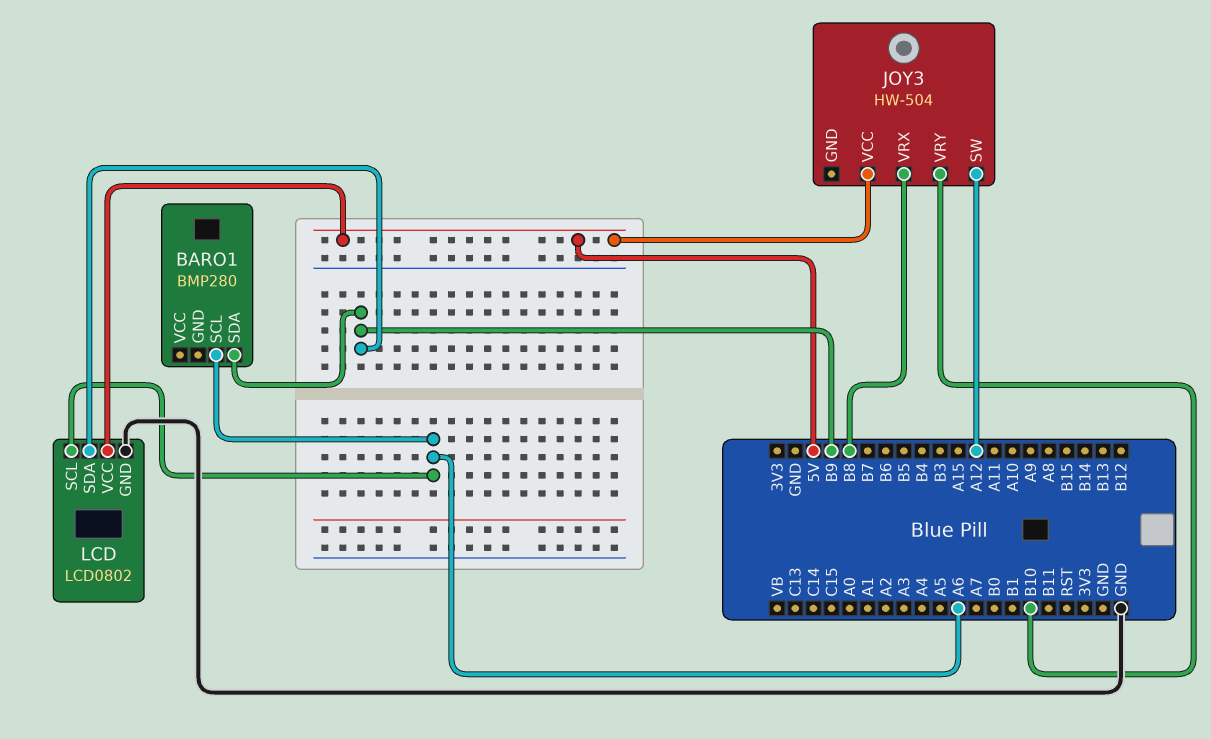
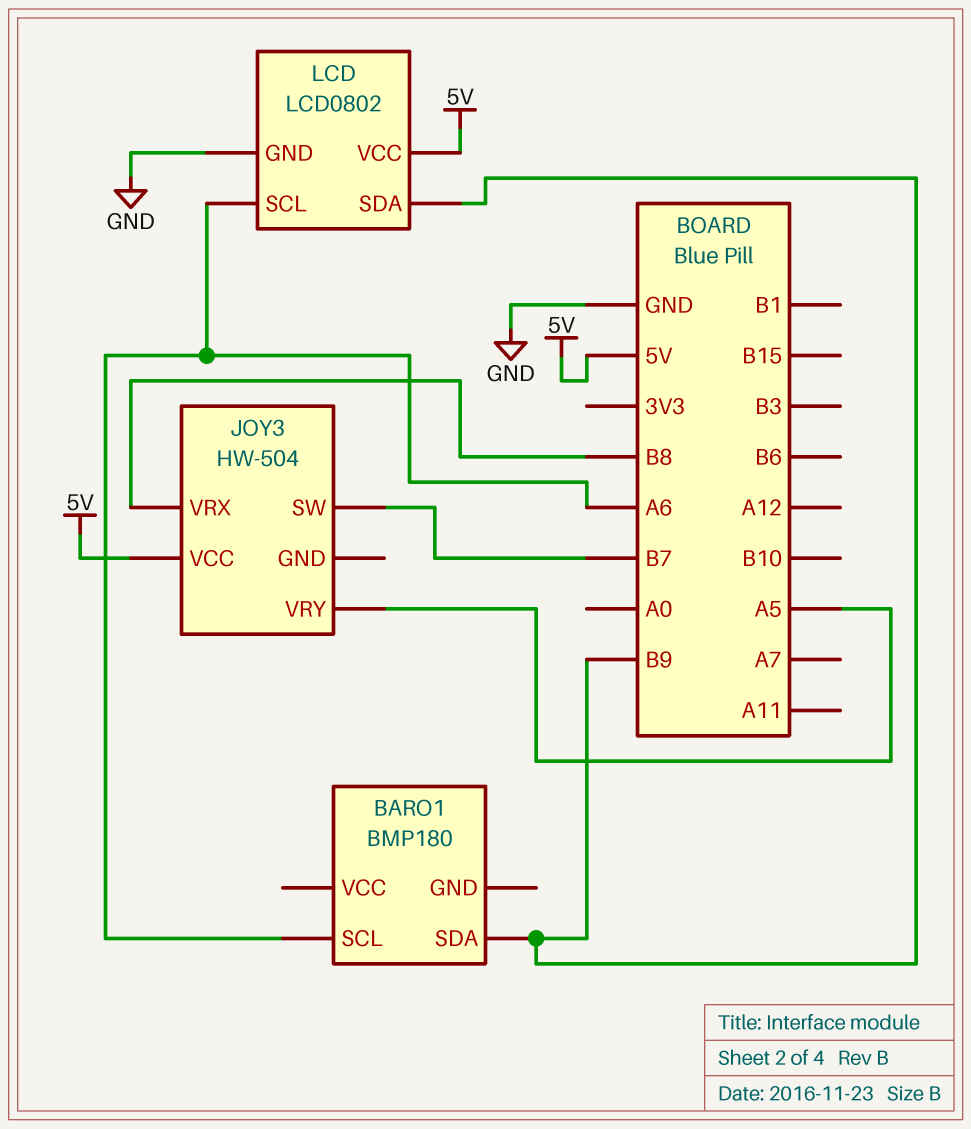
BARO1: BMP280 -> BMP180
JOY3 pin SW: A12 -> B7
JOY3 pin VRY: B10 -> A5

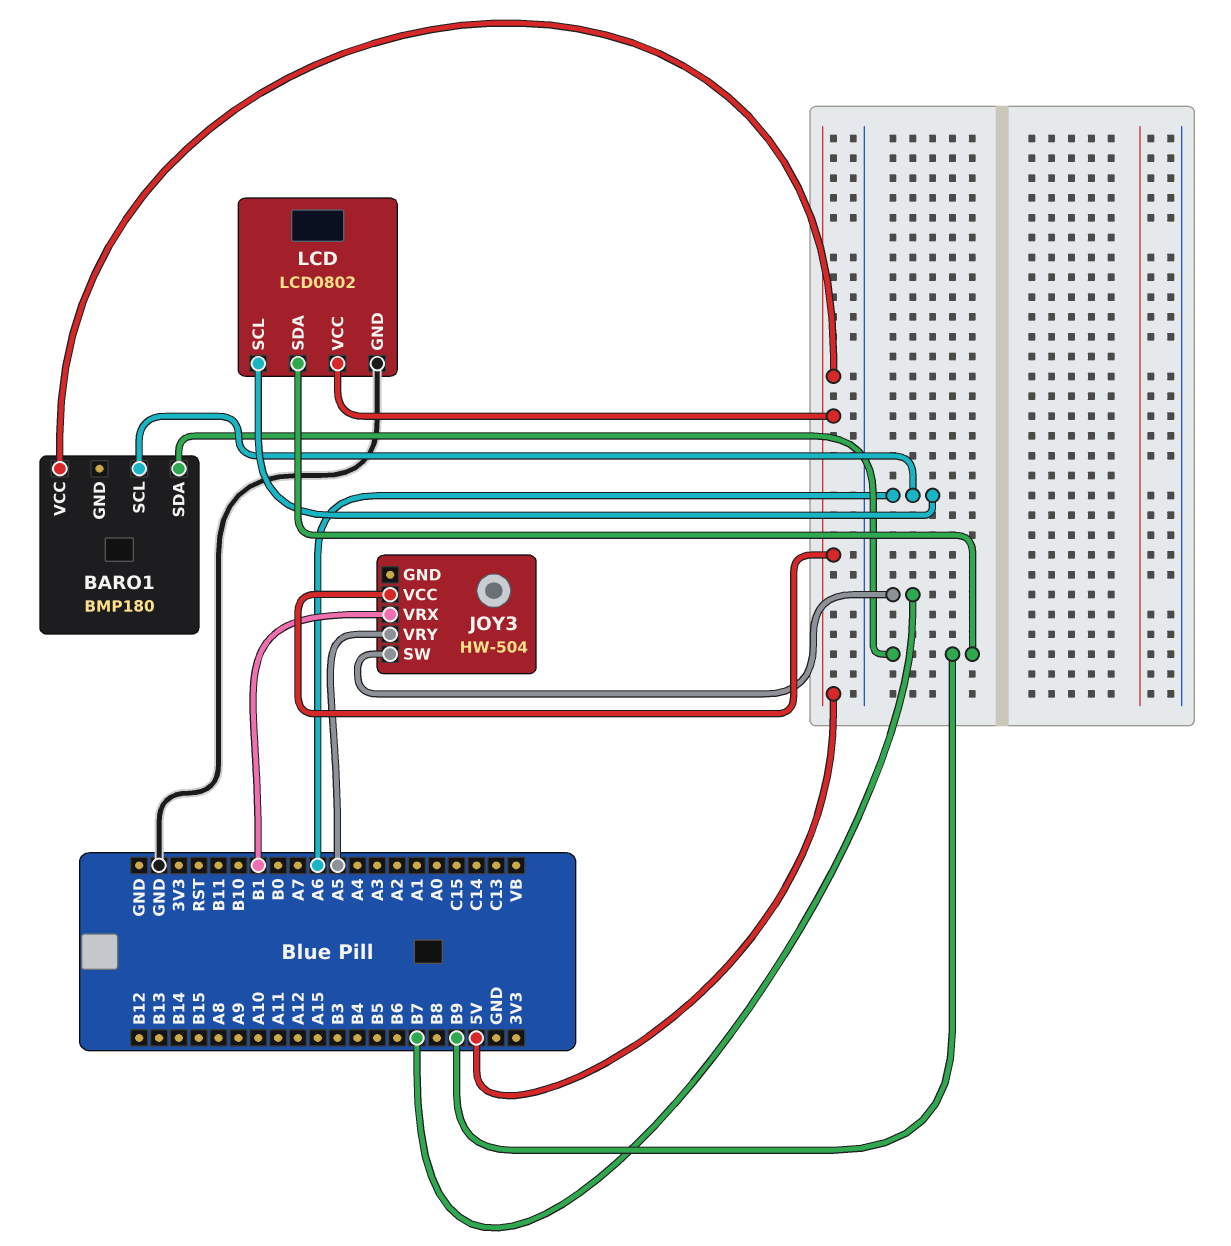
BARO1 pin VCC: none -> 5V
JOY3 pin VRX: B8 -> B1

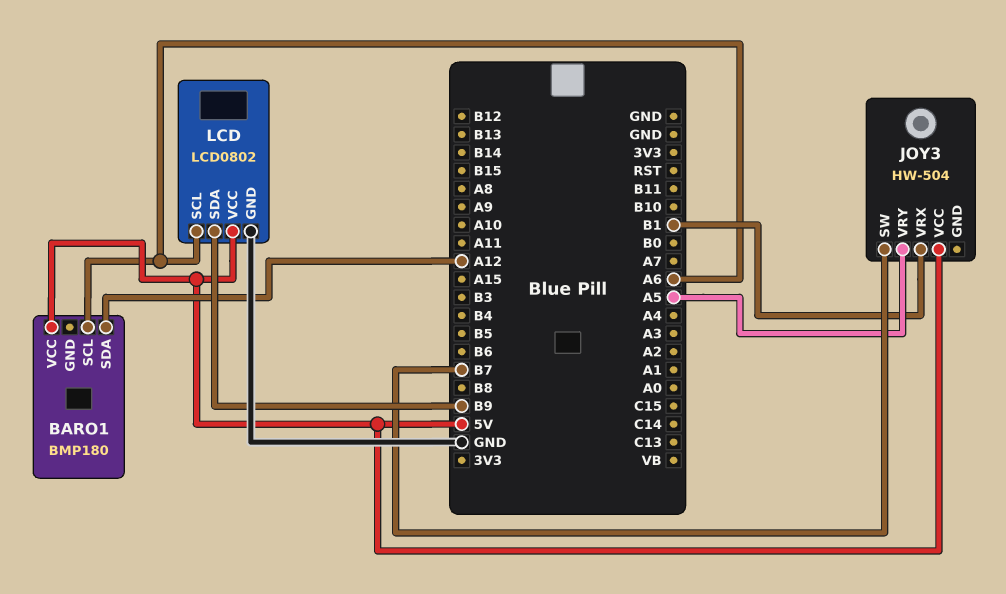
BARO1 pin SDA: B9 -> A12

